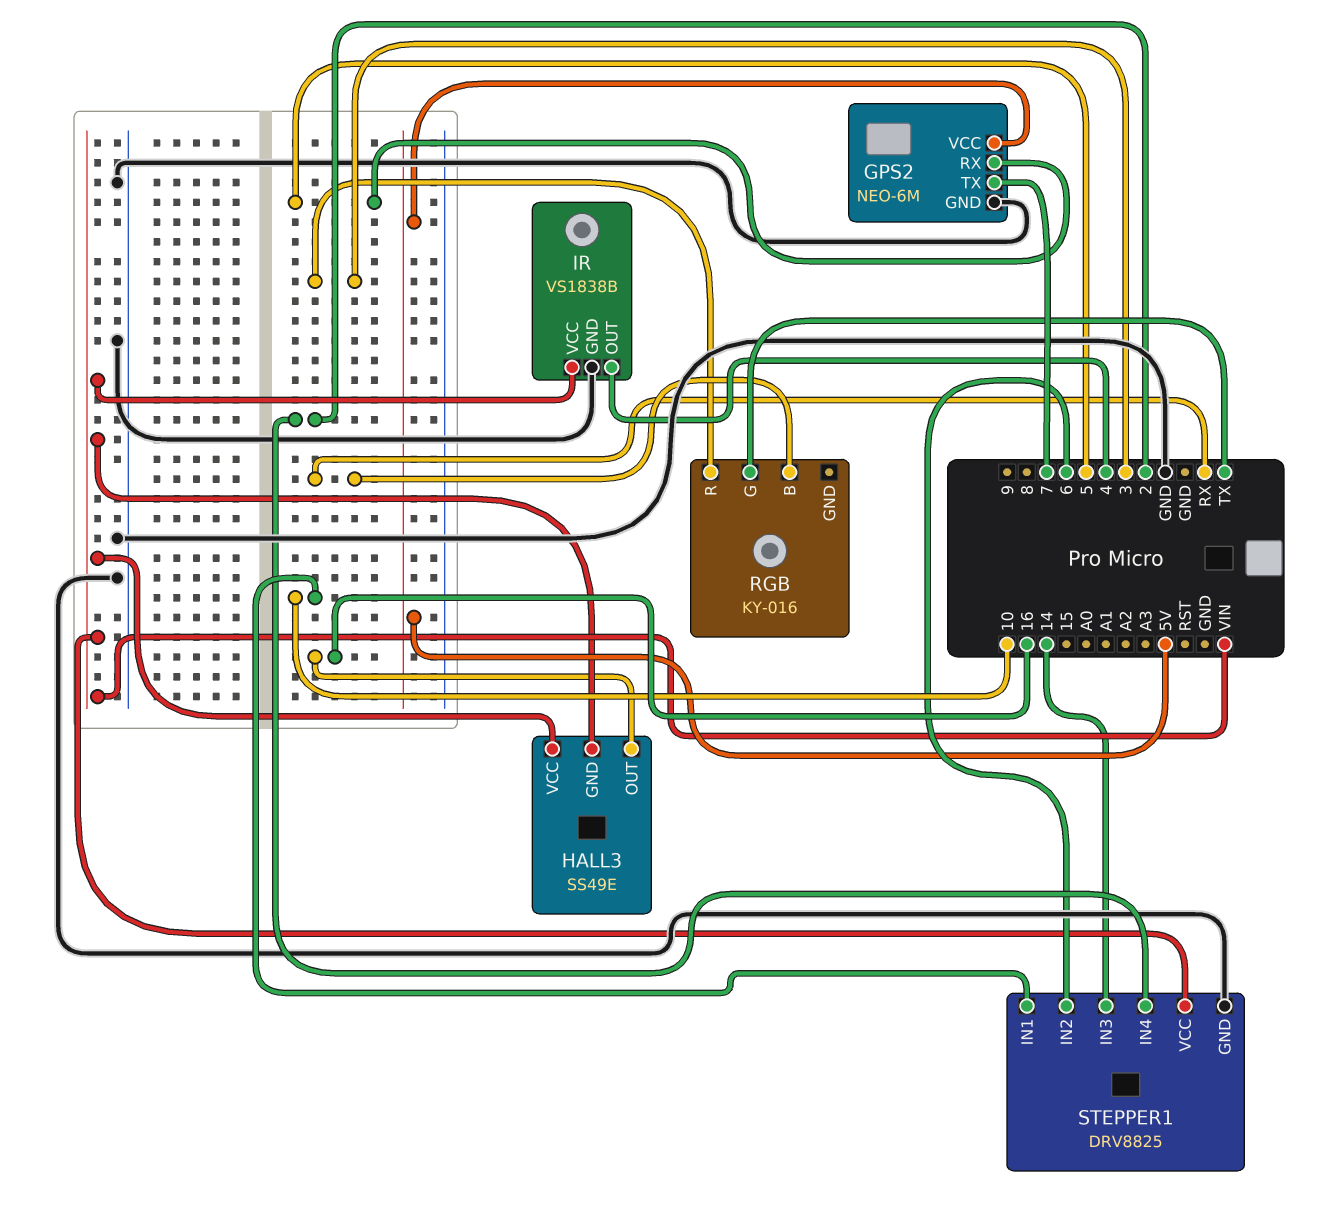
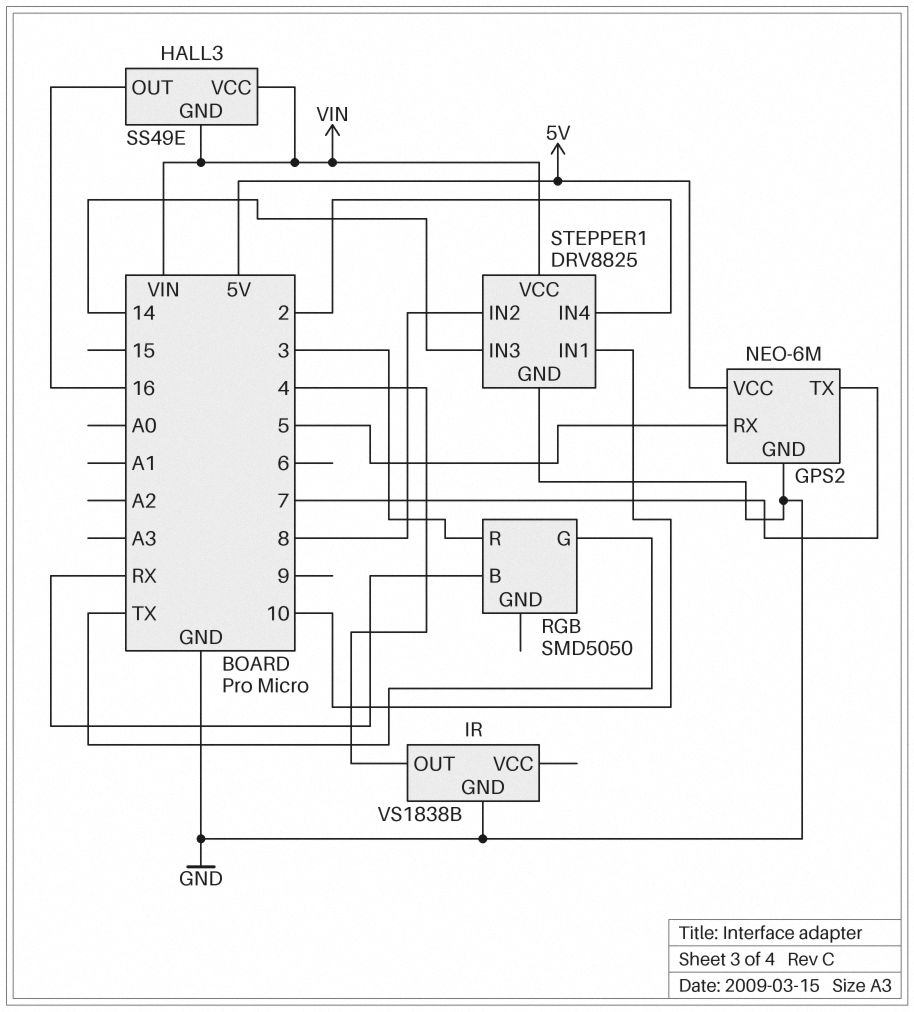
IR pin VCC: VIN -> none
RGB: KY-016 -> SMD5050
STEPPER1 pin IN2: 6 -> 8

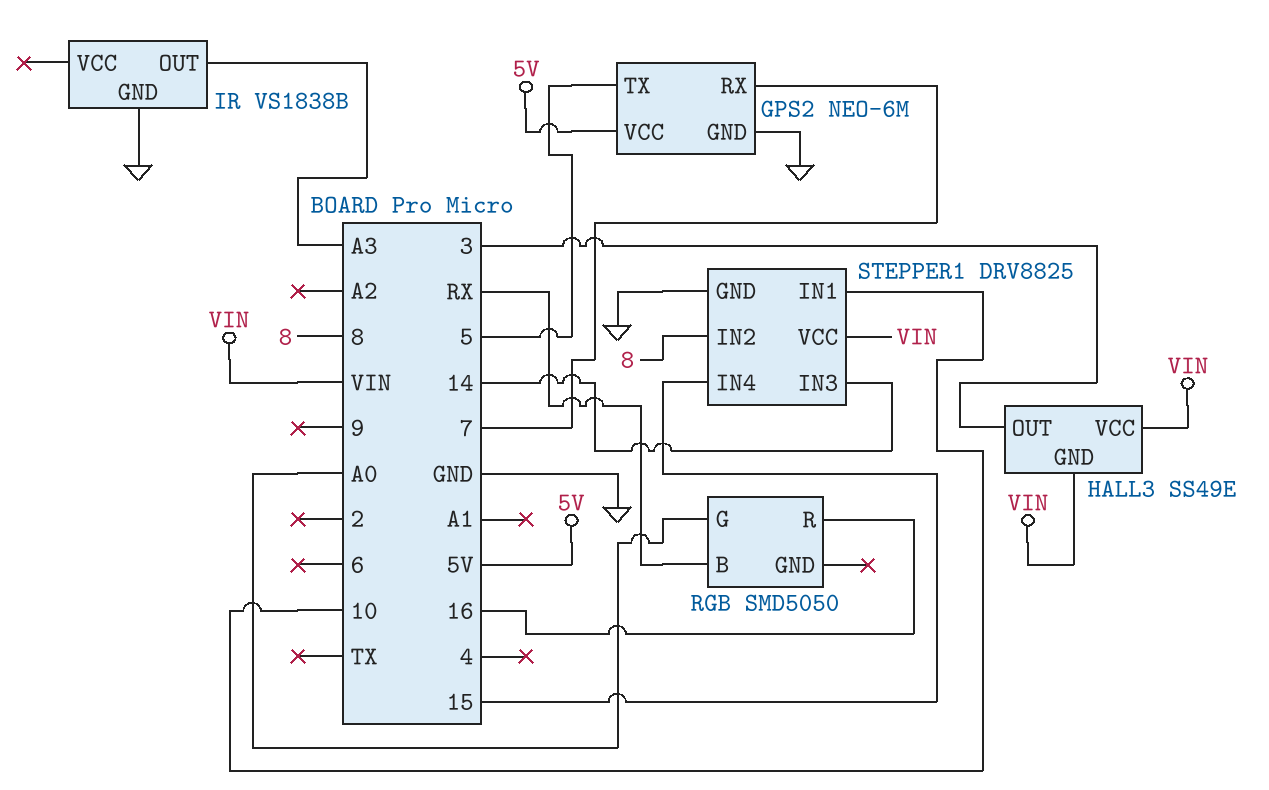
GPS2 pin RX: 5 -> 7
GPS2 pin TX: 7 -> 5
HALL3 pin OUT: 16 -> 3
IR pin OUT: 4 -> A3
RGB pin G: TX -> A0
RGB pin R: 3 -> 16
STEPPER1 pin IN4: 2 -> 15

